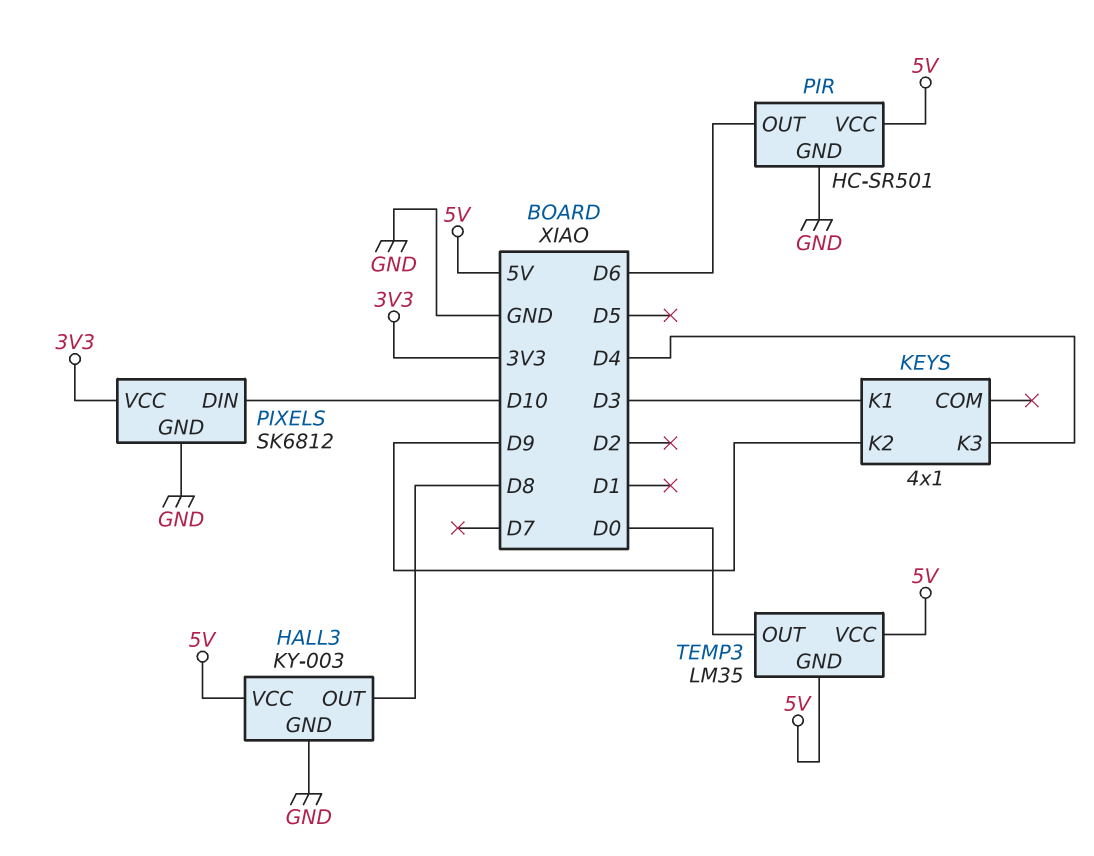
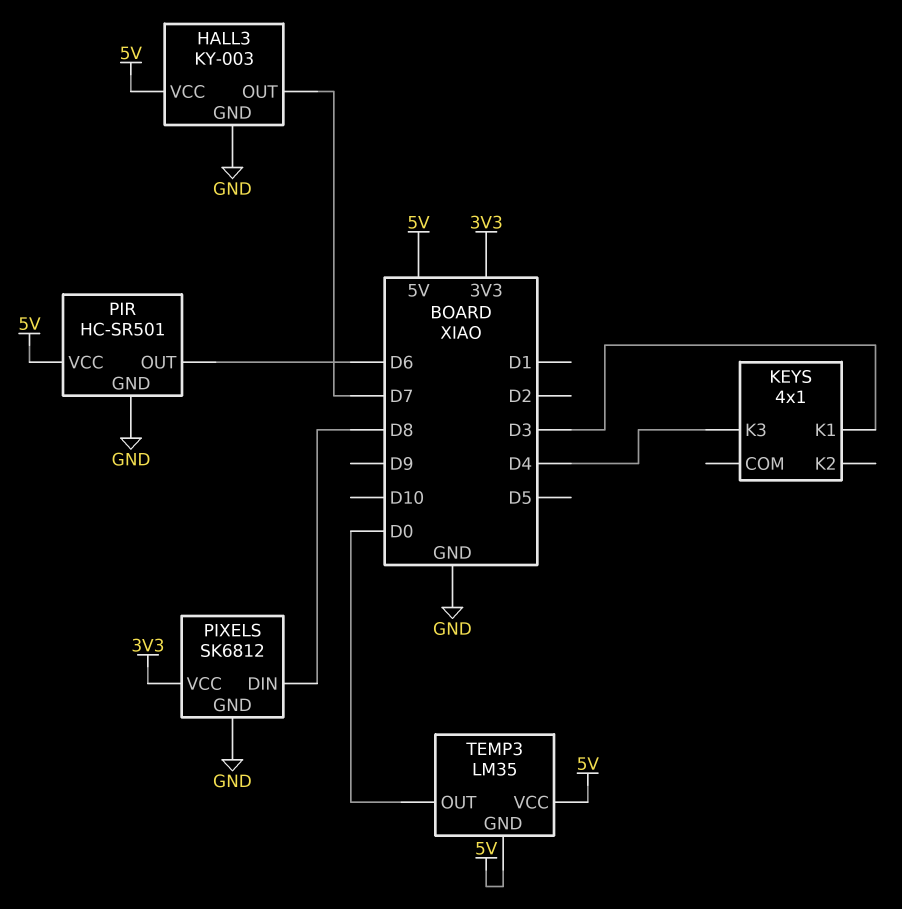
HALL3 pin OUT: D8 -> D7
KEYS pin K2: D9 -> none
PIXELS pin DIN: D10 -> D8

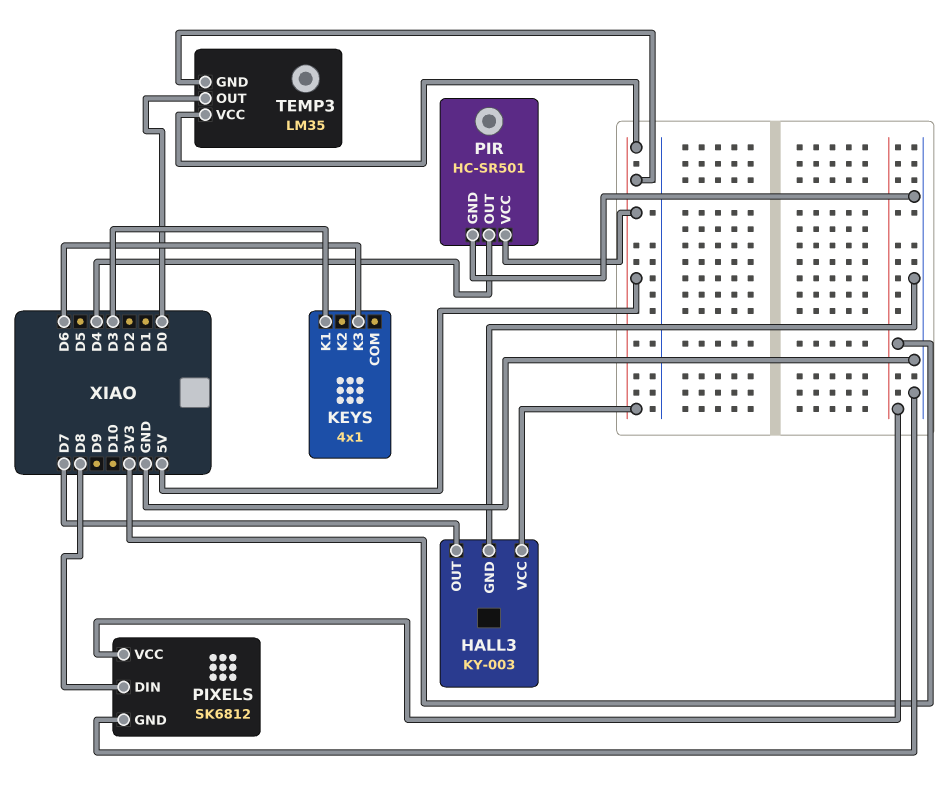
KEYS pin K3: D4 -> D6
PIR pin OUT: D6 -> D4

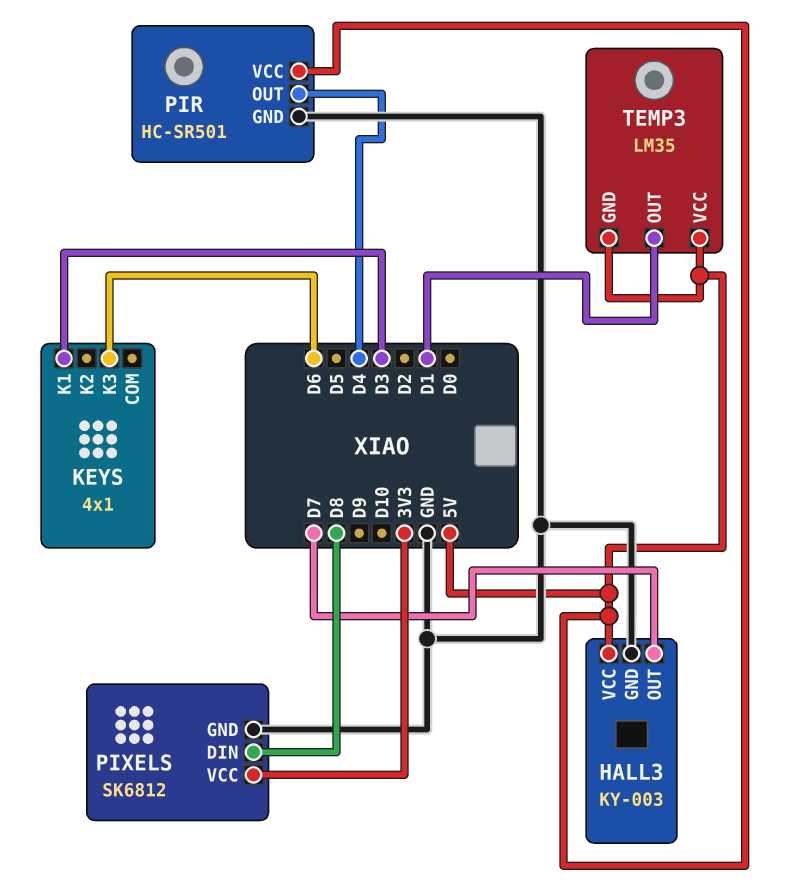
TEMP3 pin OUT: D0 -> D1

